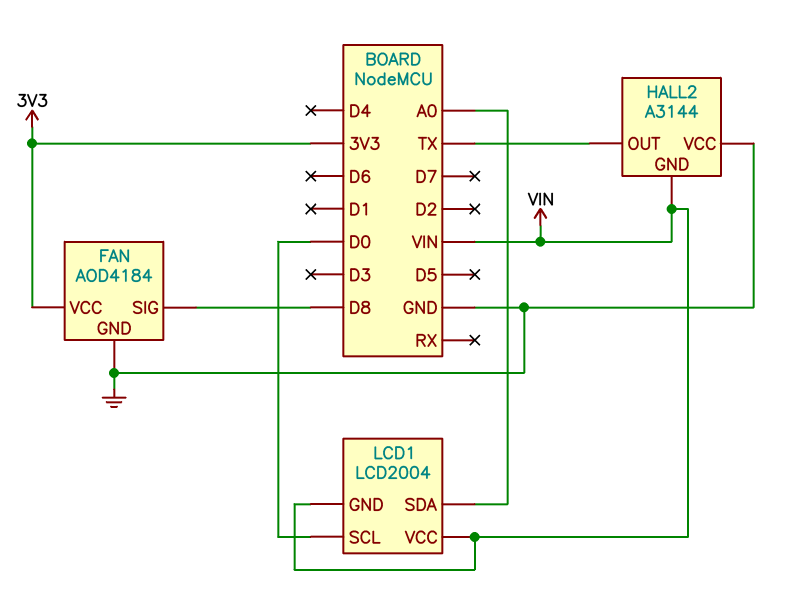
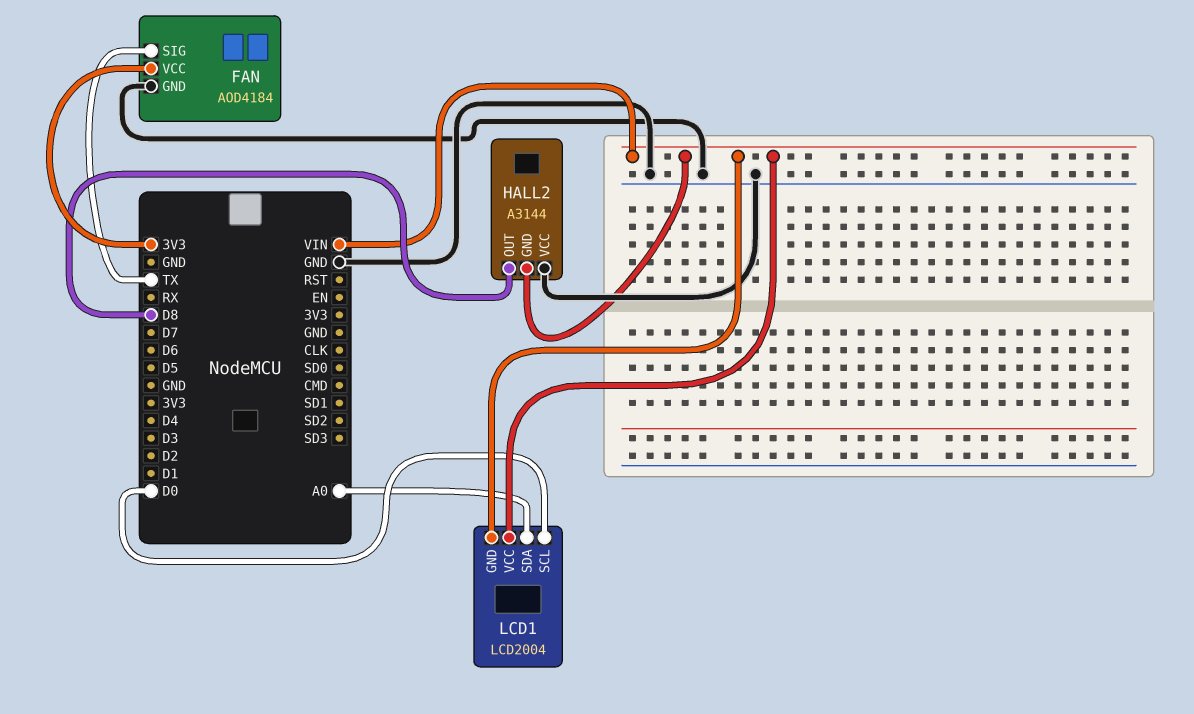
FAN pin SIG: D8 -> TX
HALL2 pin OUT: TX -> D8

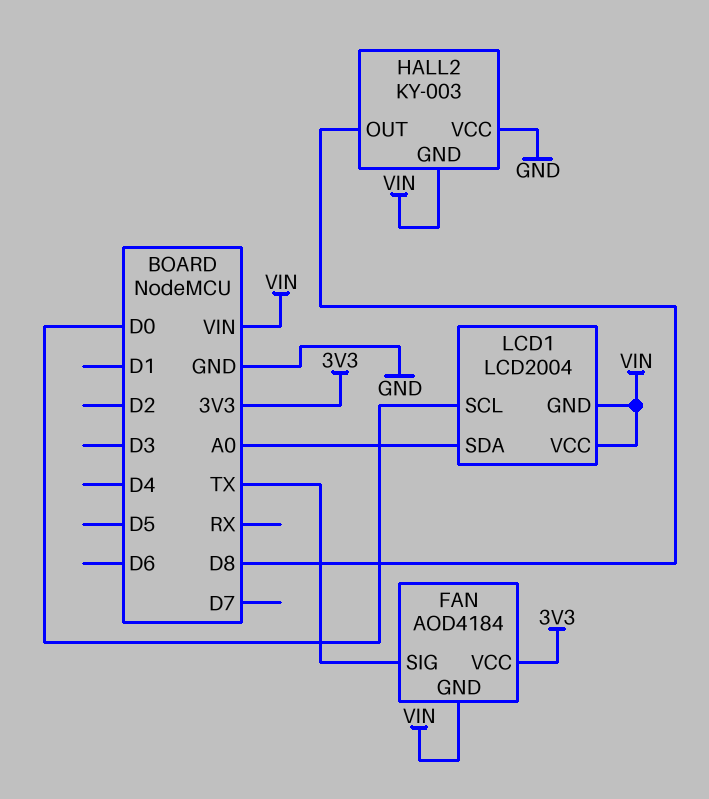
FAN pin GND: GND -> VIN
HALL2: A3144 -> KY-003

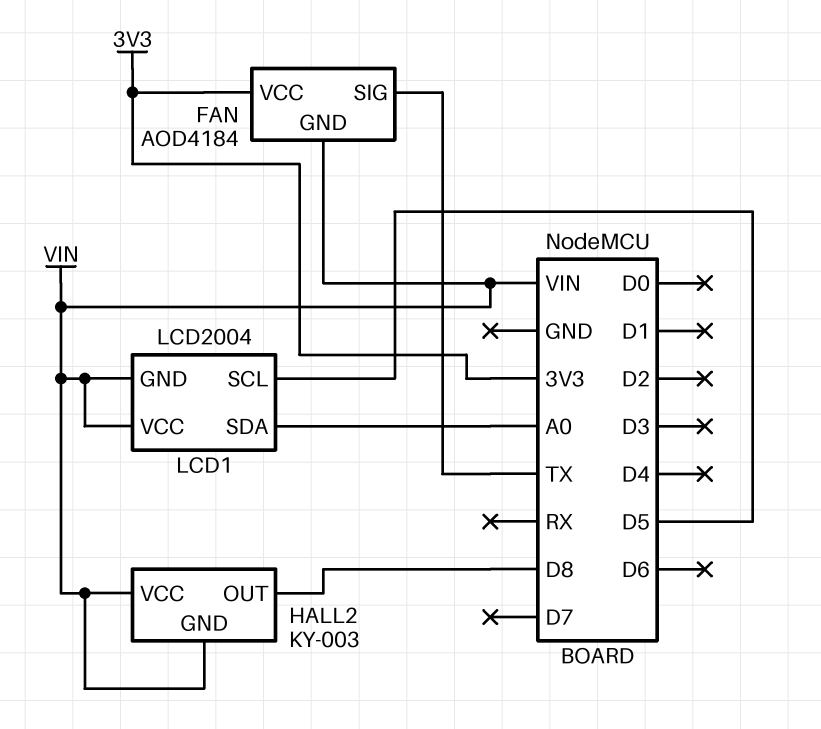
HALL2 pin VCC: GND -> VIN
LCD1 pin SCL: D0 -> D5

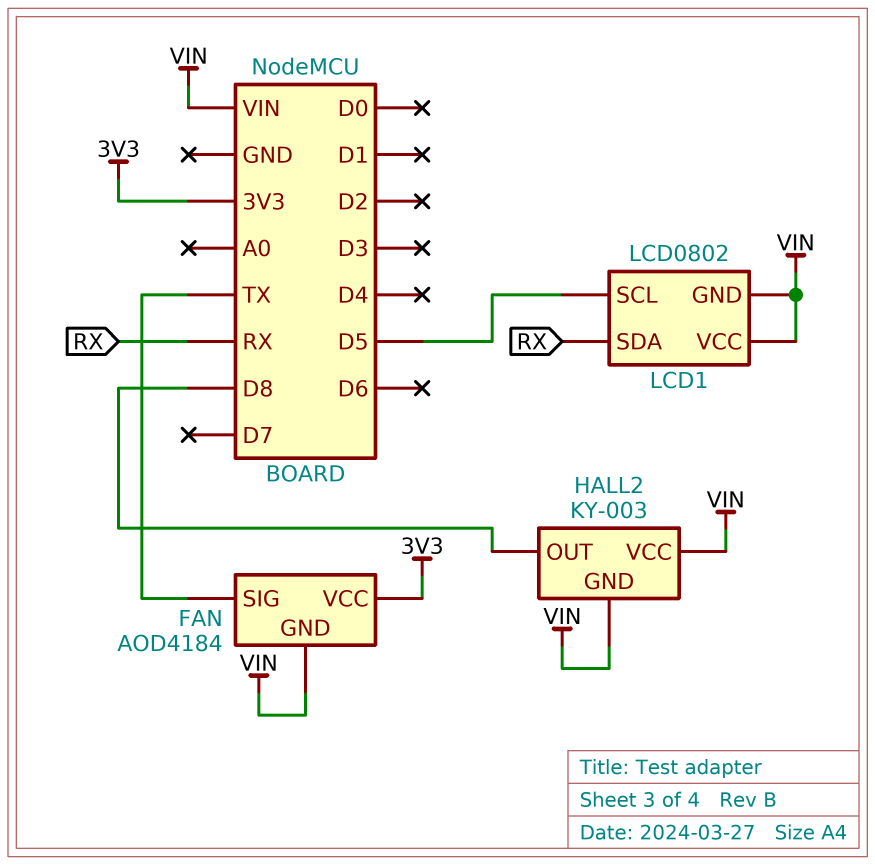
LCD1: LCD2004 -> LCD0802
LCD1 pin SDA: A0 -> RX

